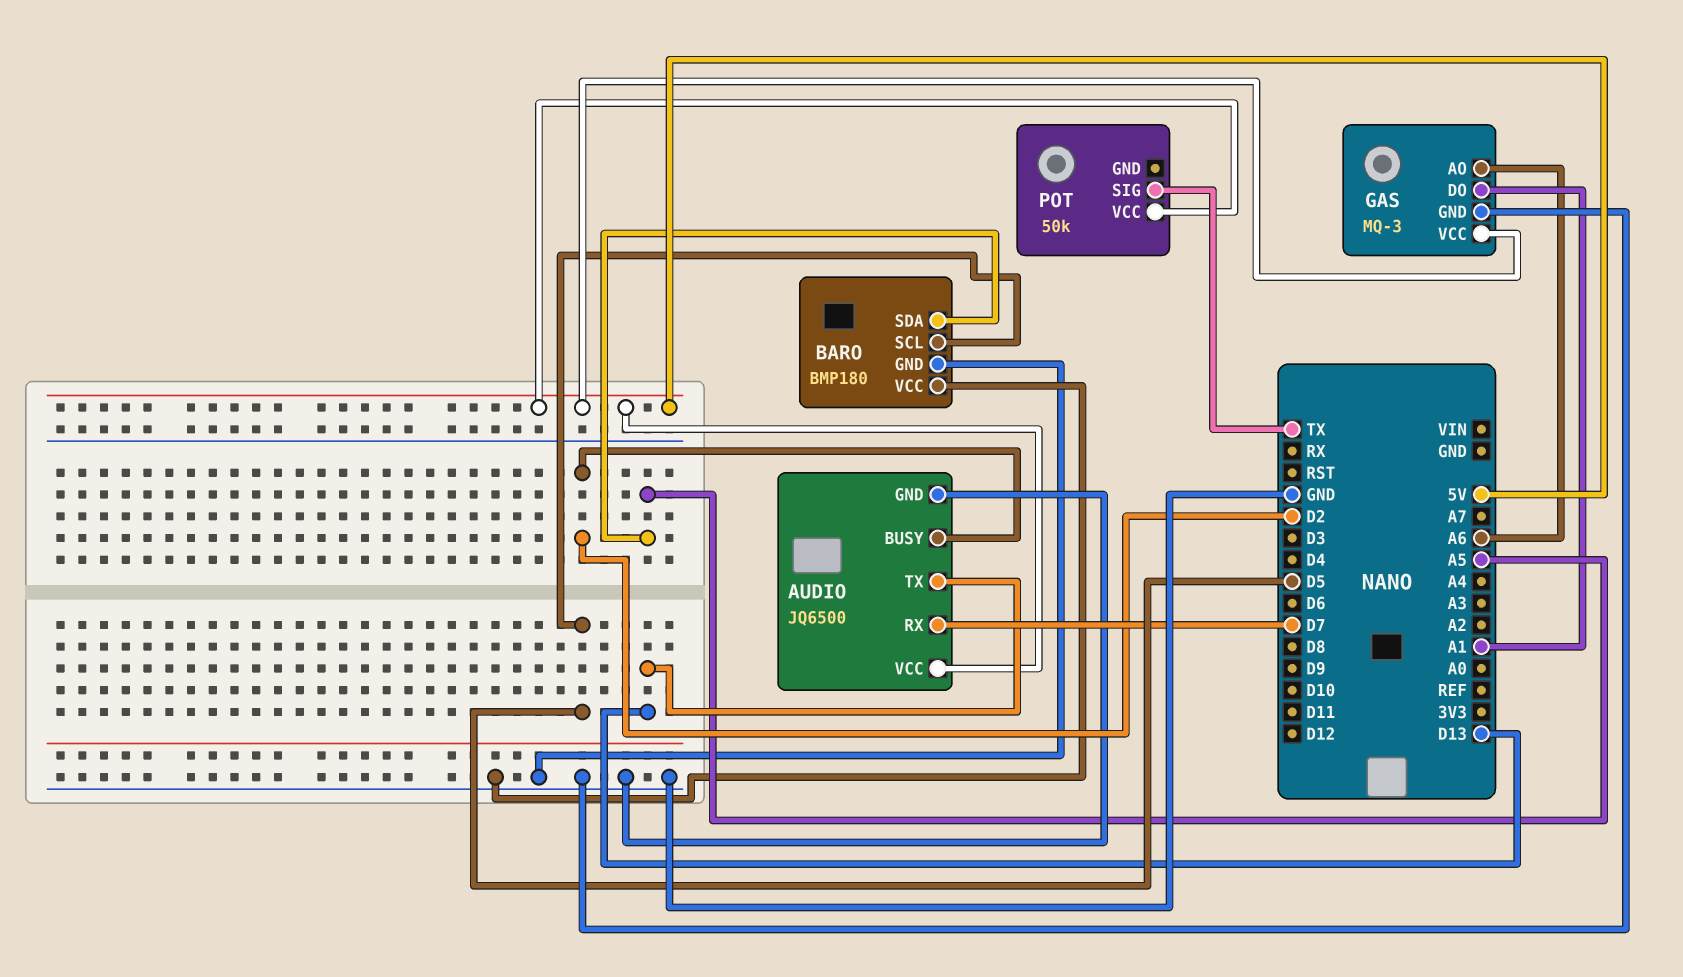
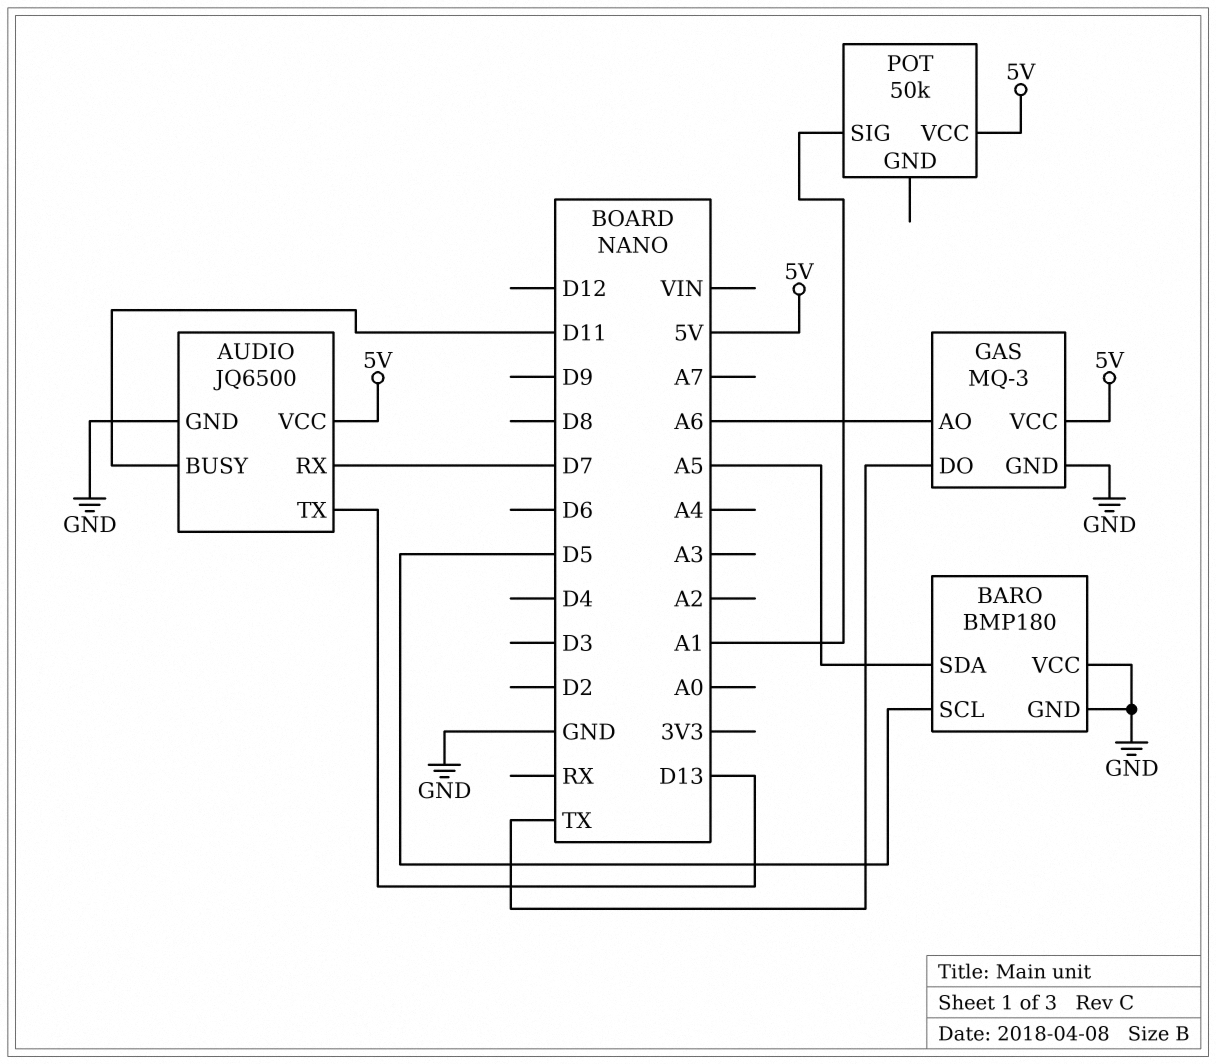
AUDIO pin BUSY: D2 -> D11
GAS pin DO: A1 -> TX
POT pin SIG: TX -> A1

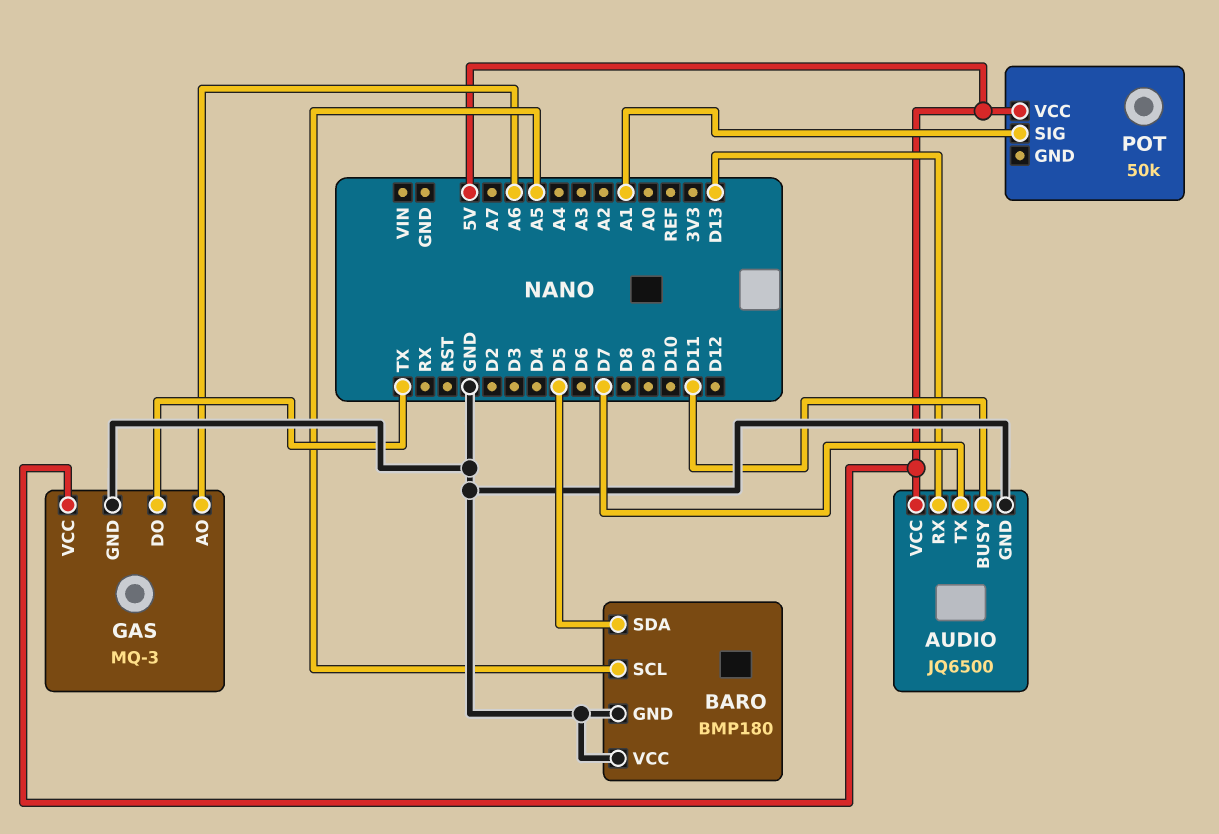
AUDIO pin RX: D7 -> D13
AUDIO pin TX: D13 -> D7
BARO pin SCL: D5 -> A5
BARO pin SDA: A5 -> D5

